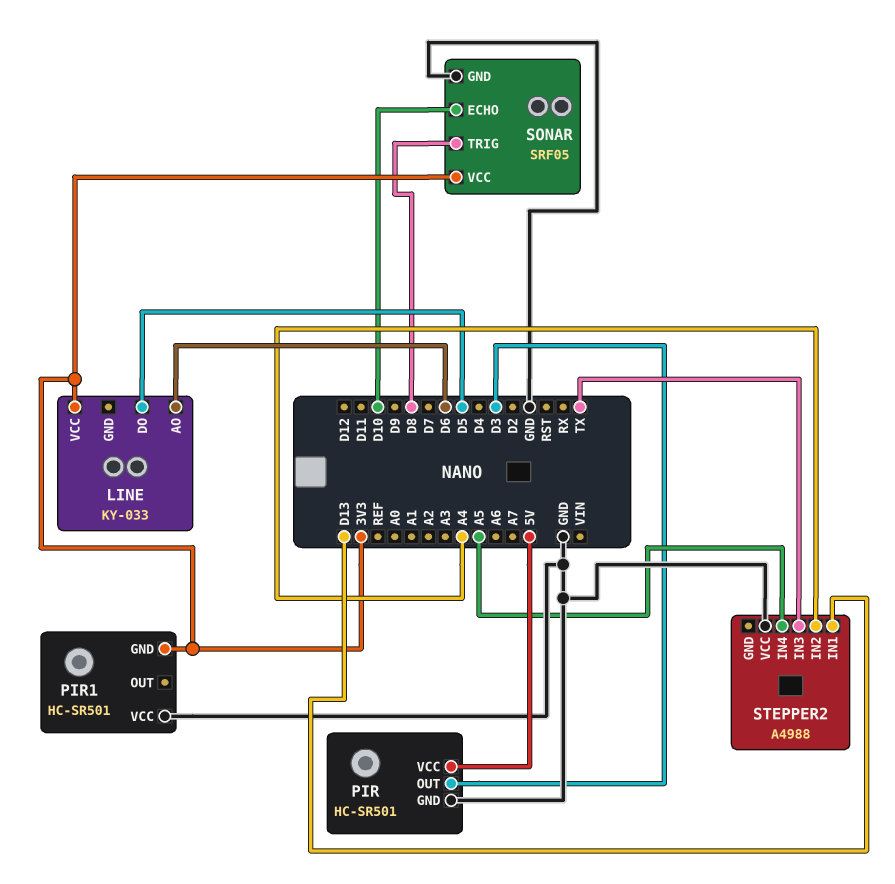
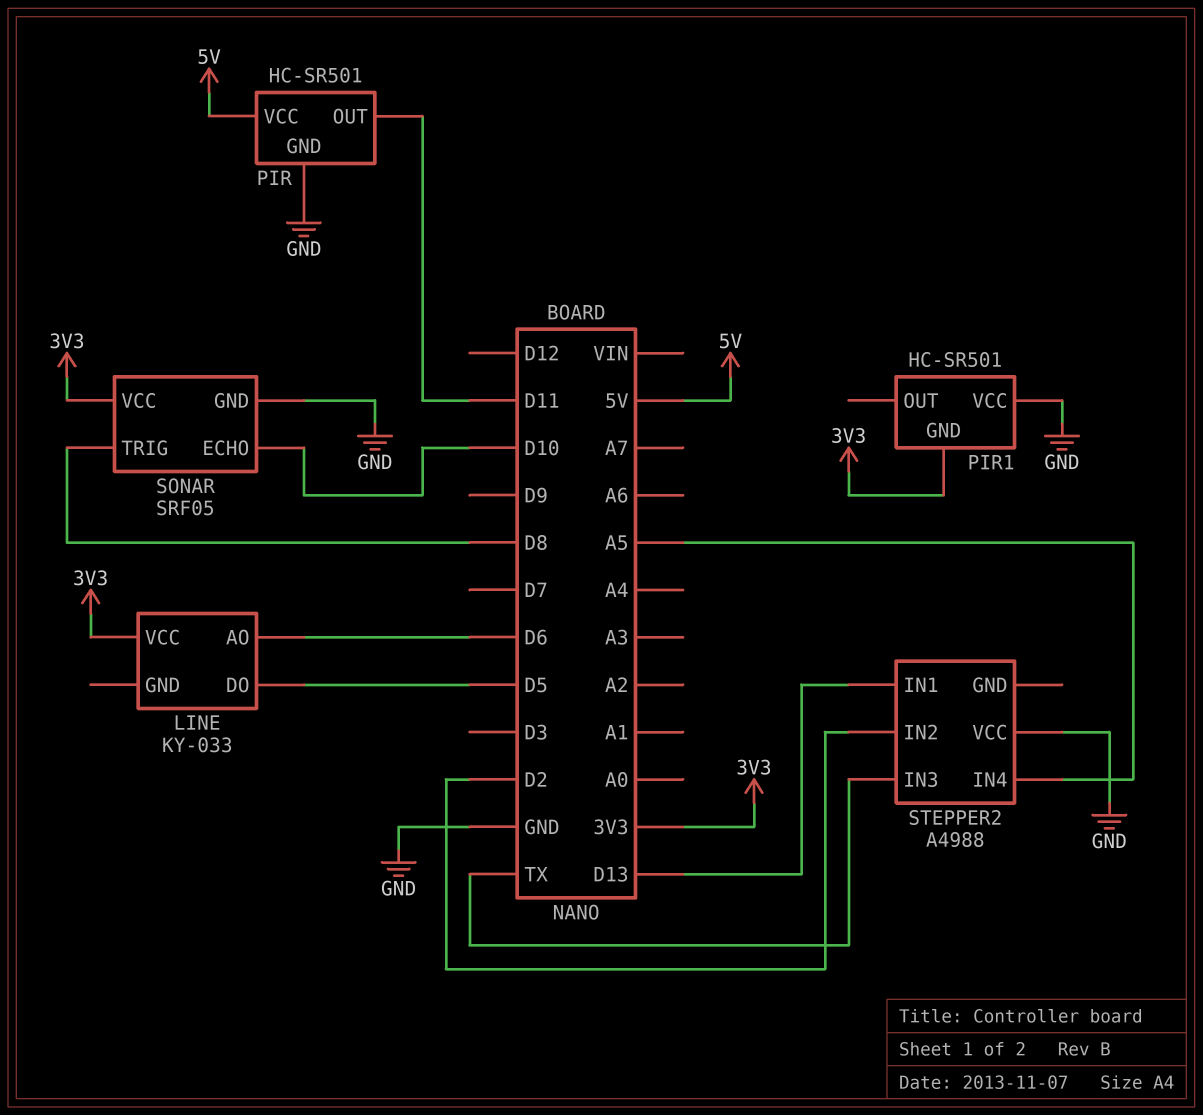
PIR pin OUT: D3 -> D11
STEPPER2 pin IN2: A4 -> D2

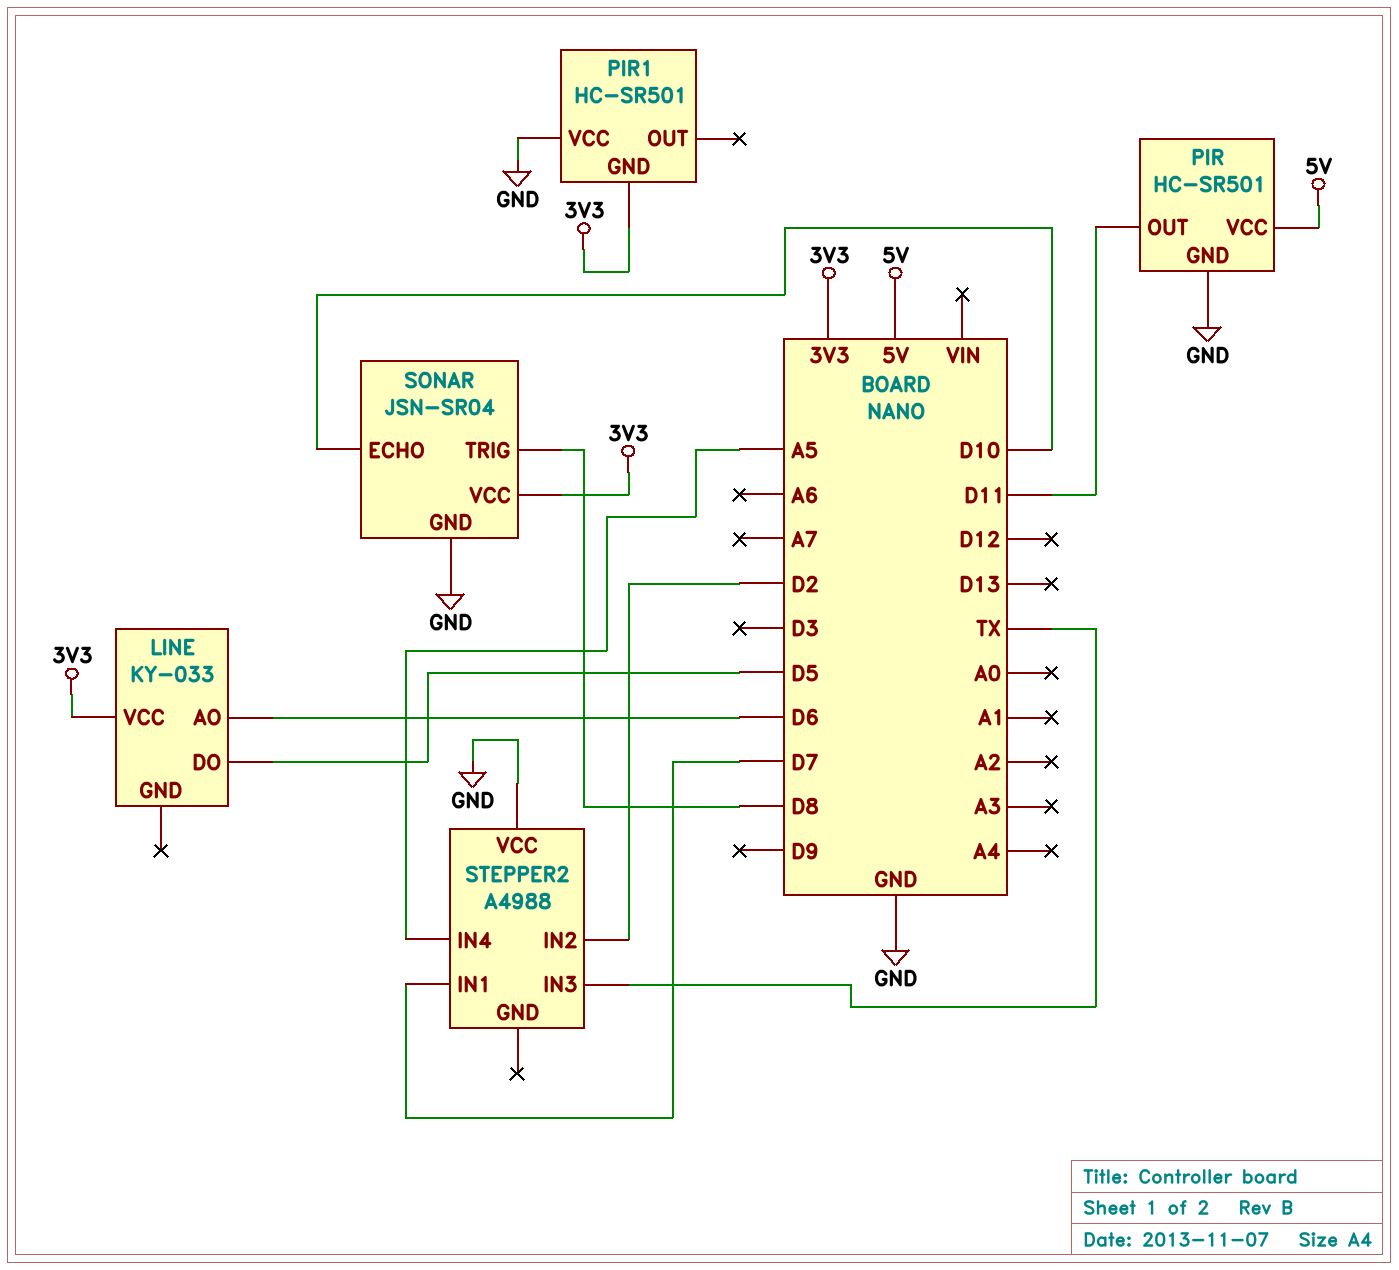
SONAR: SRF05 -> JSN-SR04
STEPPER2 pin IN1: D13 -> D7

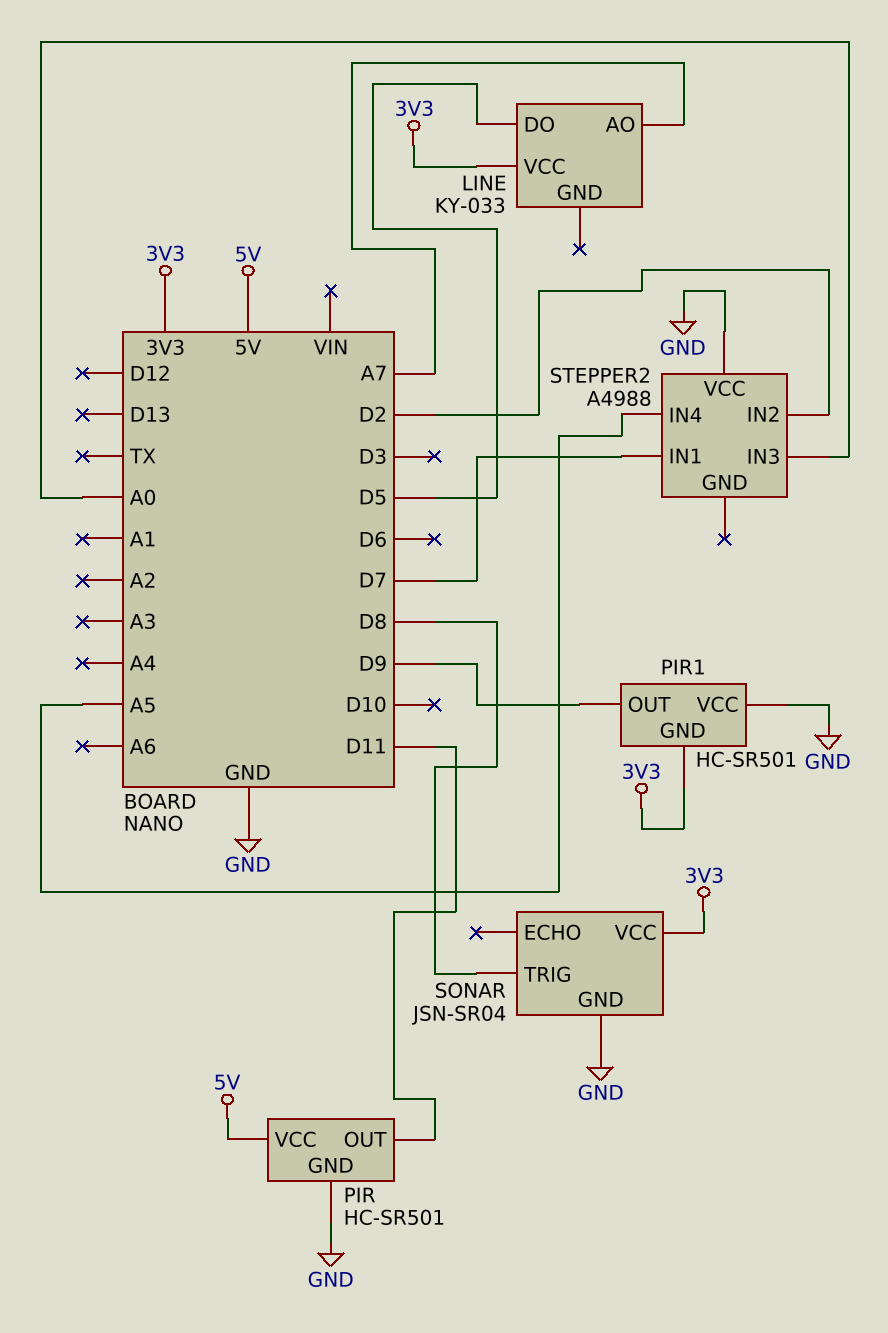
LINE pin AO: D6 -> A7
PIR1 pin OUT: none -> D9
SONAR pin ECHO: D10 -> none
STEPPER2 pin IN3: TX -> A0

